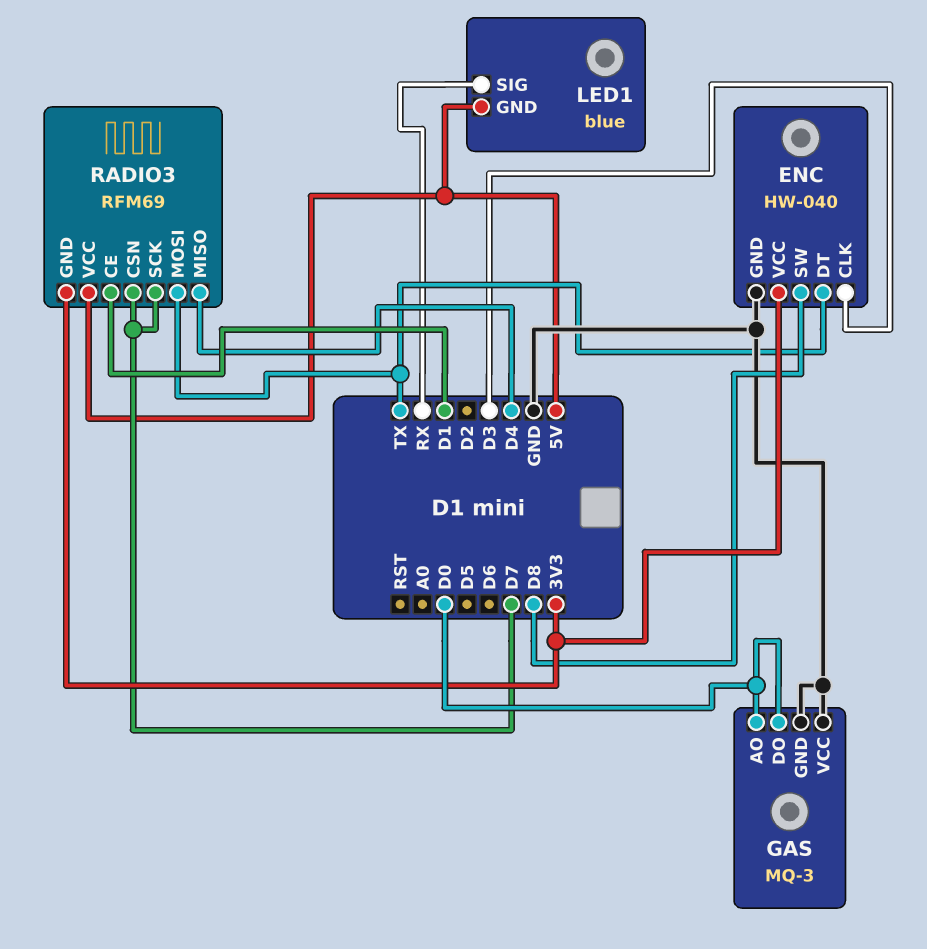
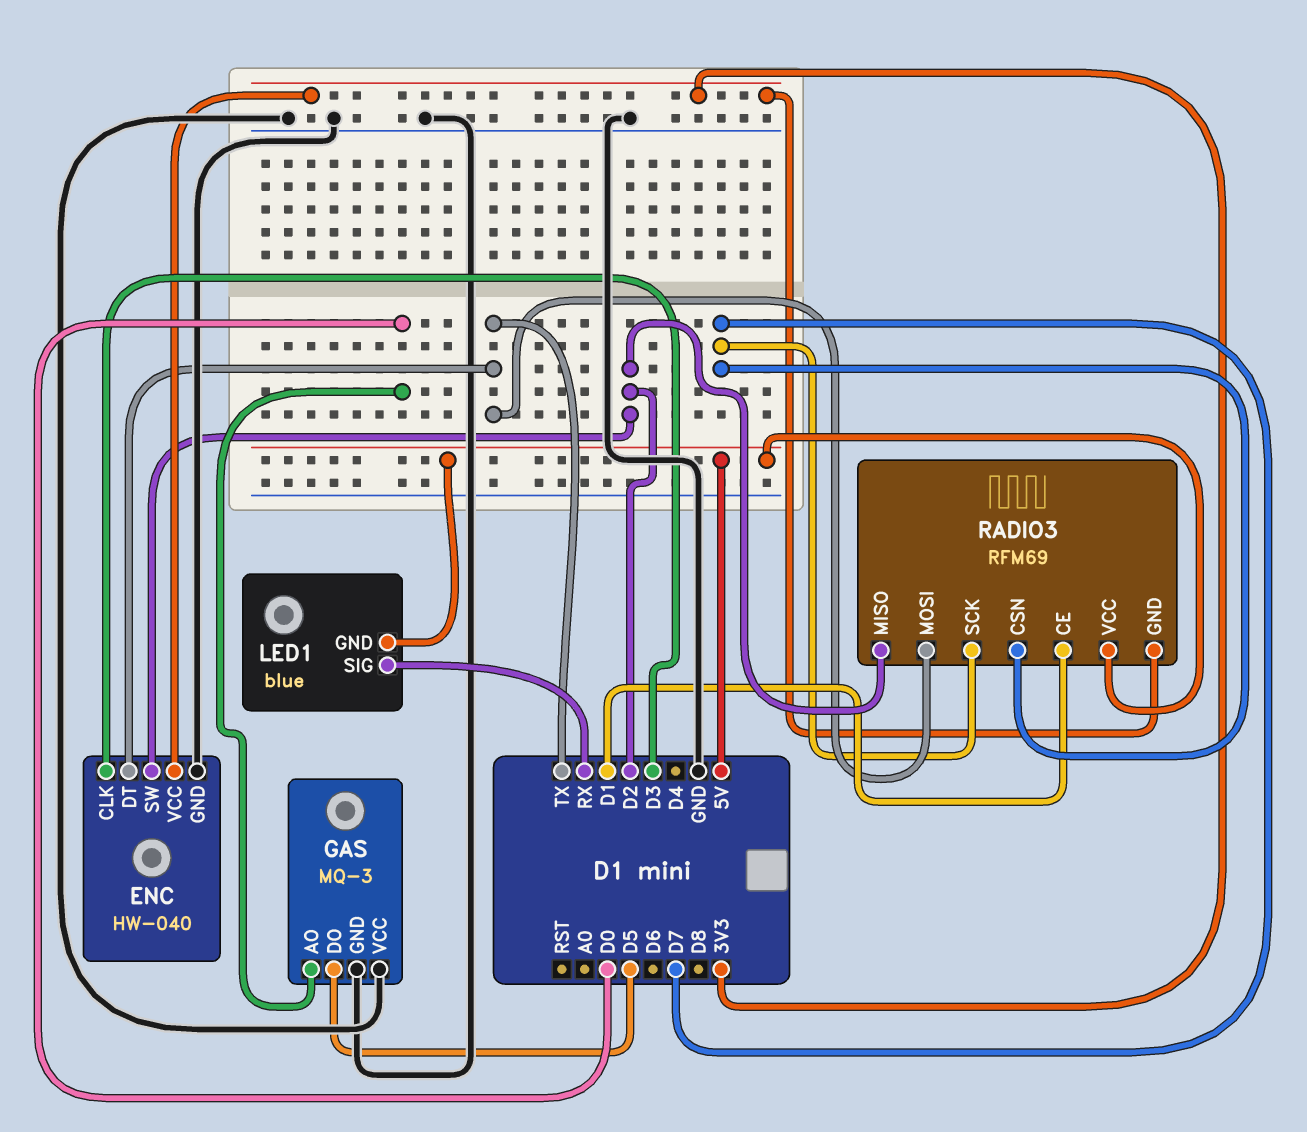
ENC pin SW: D8 -> D2
GAS pin DO: D0 -> D5
RADIO3 pin MISO: D4 -> D2

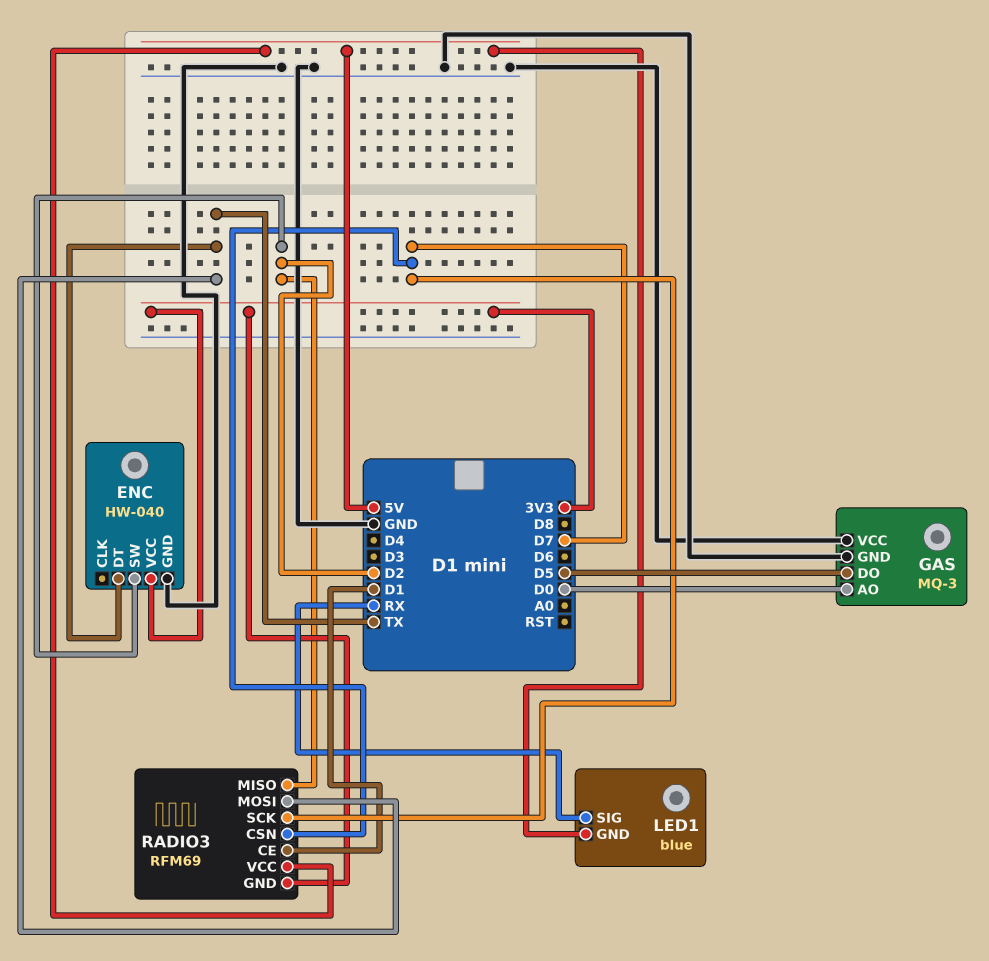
ENC pin CLK: D3 -> none

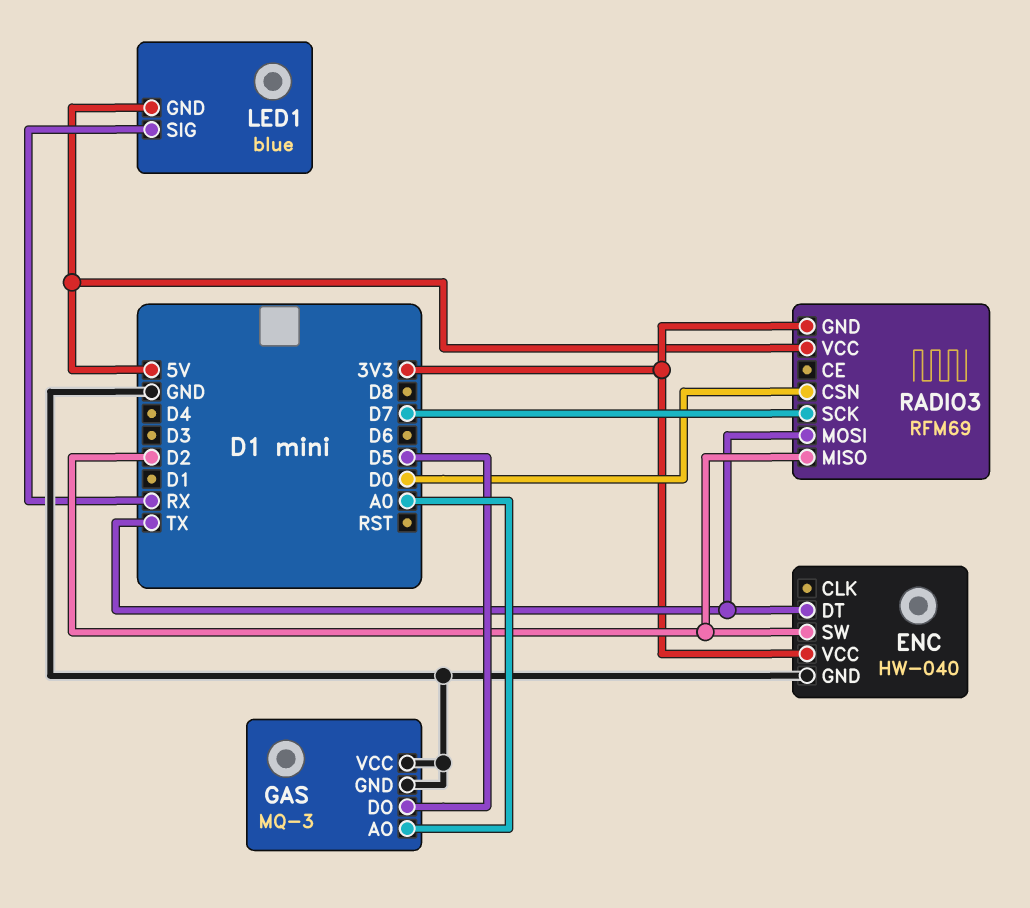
GAS pin AO: D0 -> A0
RADIO3 pin CE: D1 -> none
RADIO3 pin CSN: D7 -> D0

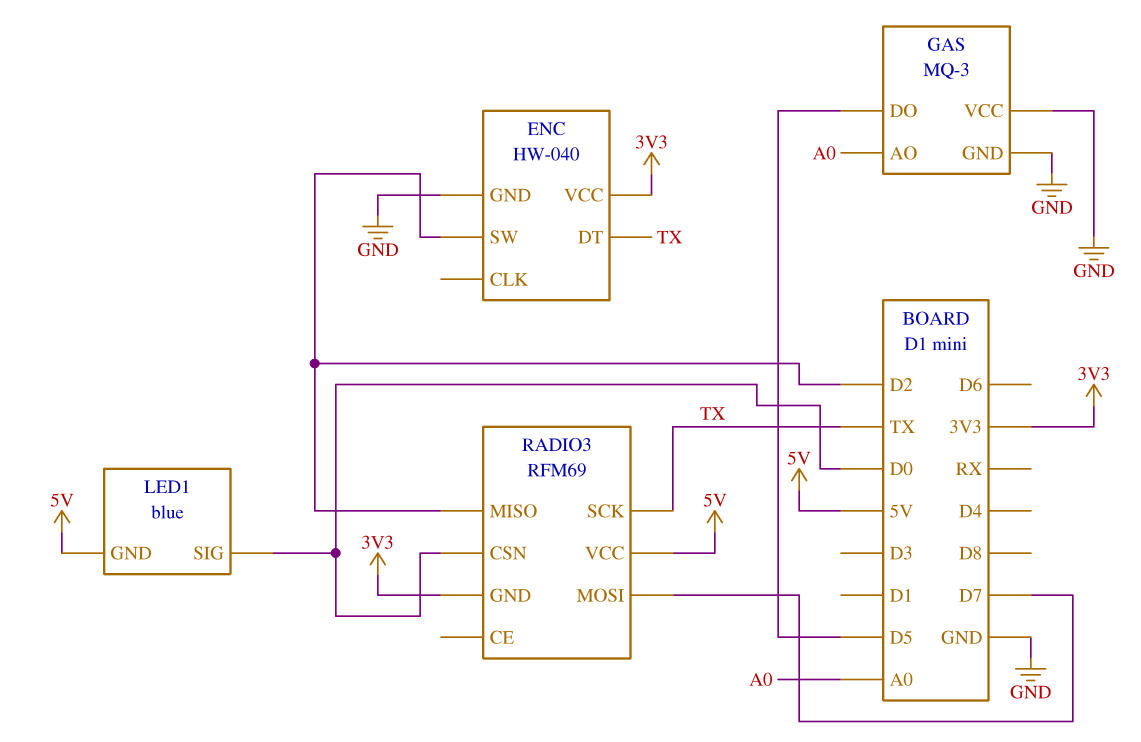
LED1 pin SIG: RX -> D0
RADIO3 pin MOSI: TX -> D7
RADIO3 pin SCK: D7 -> TX

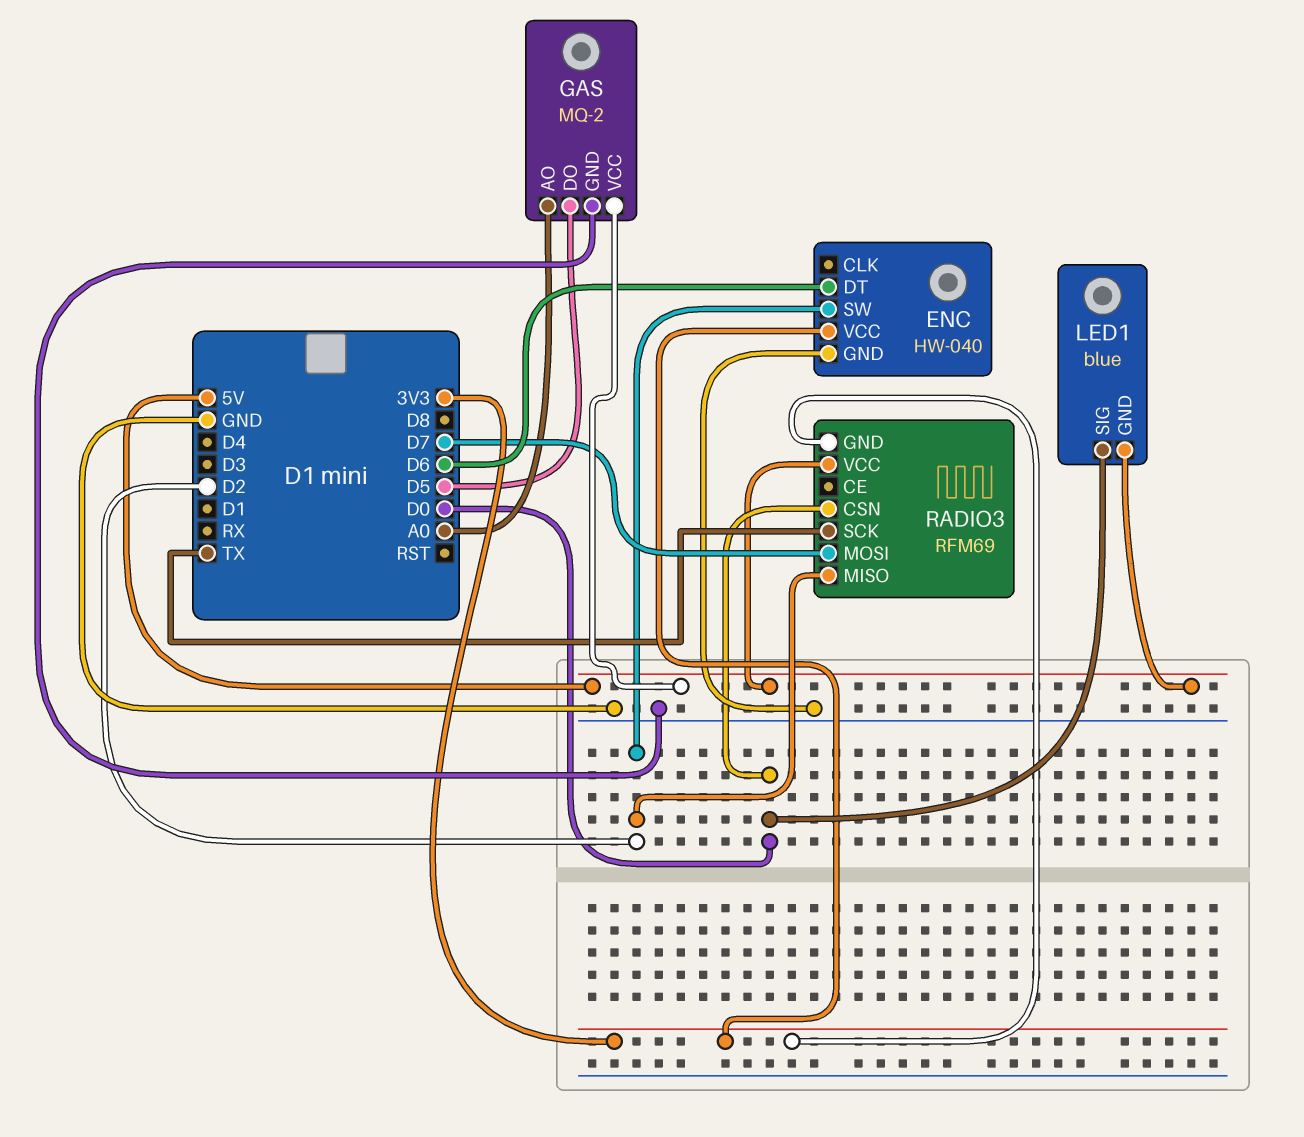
ENC pin DT: TX -> D6
GAS: MQ-3 -> MQ-2
GAS pin VCC: GND -> 5V

